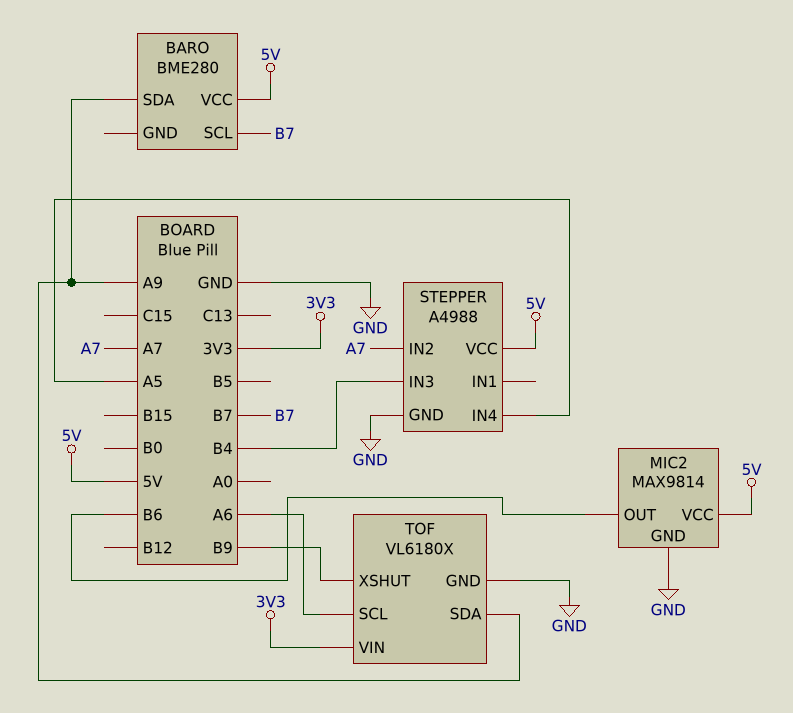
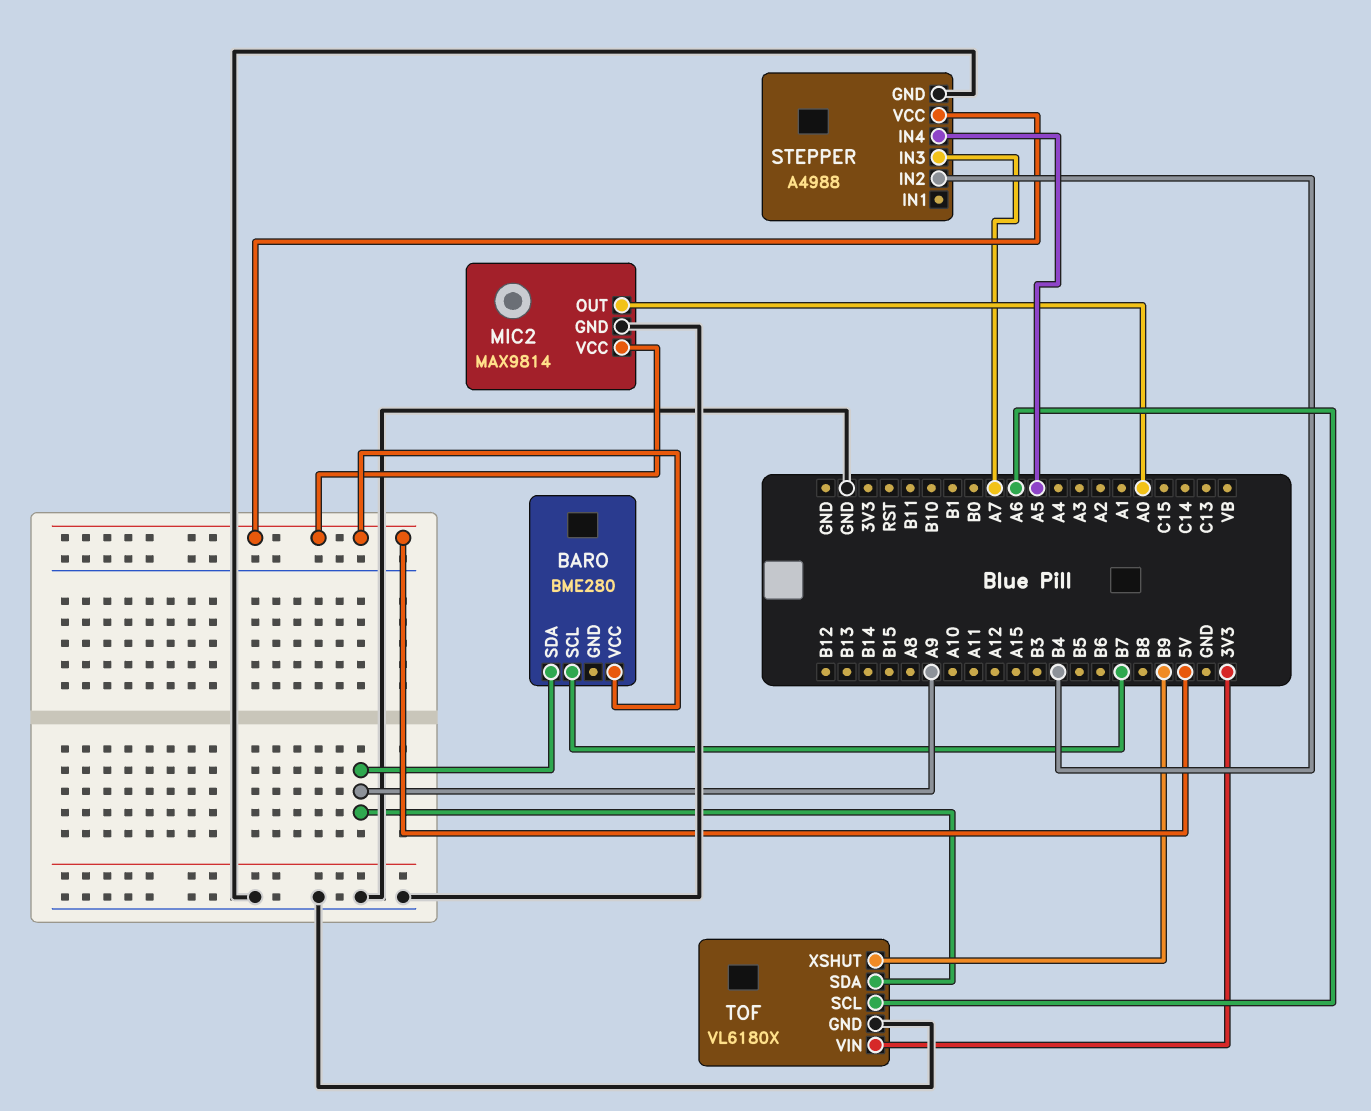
MIC2 pin OUT: B6 -> A0
STEPPER pin IN2: A7 -> B4
STEPPER pin IN3: B4 -> A7

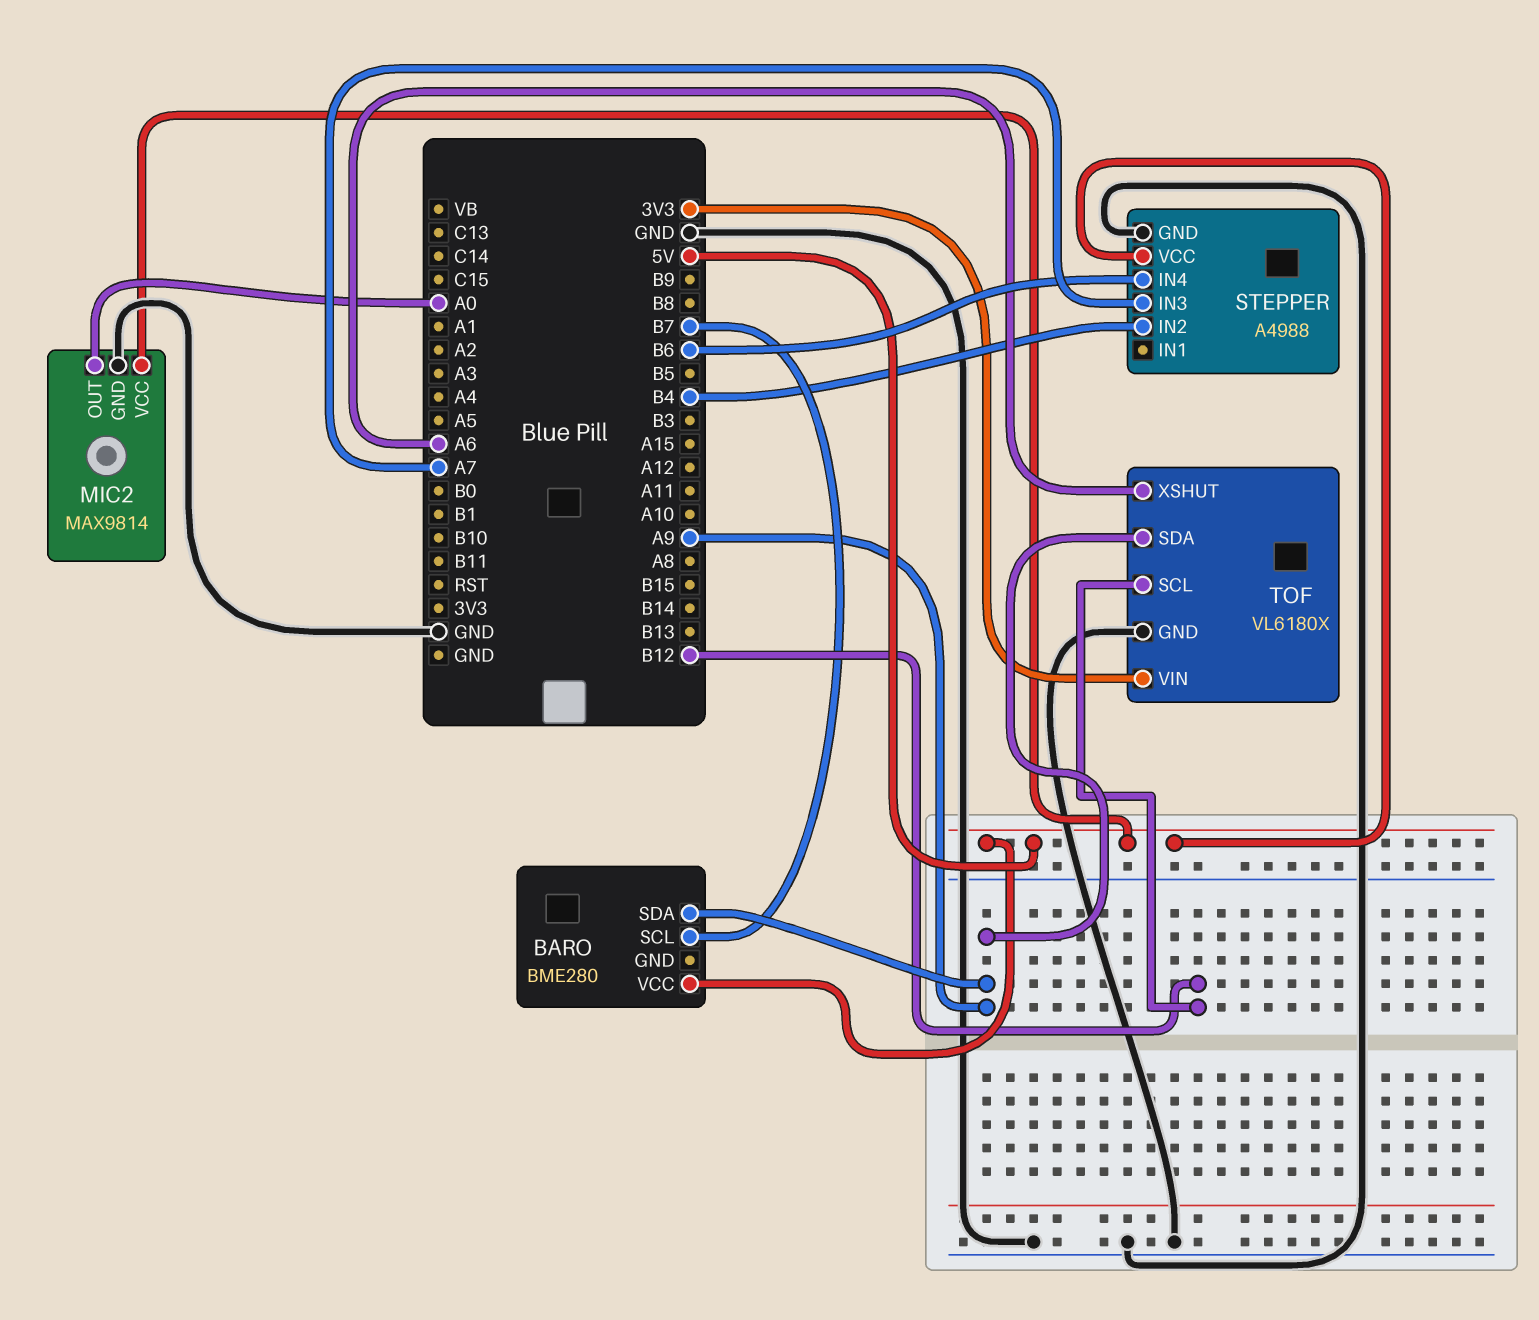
STEPPER pin IN4: A5 -> B6
TOF pin SCL: A6 -> B12
TOF pin XSHUT: B9 -> A6

